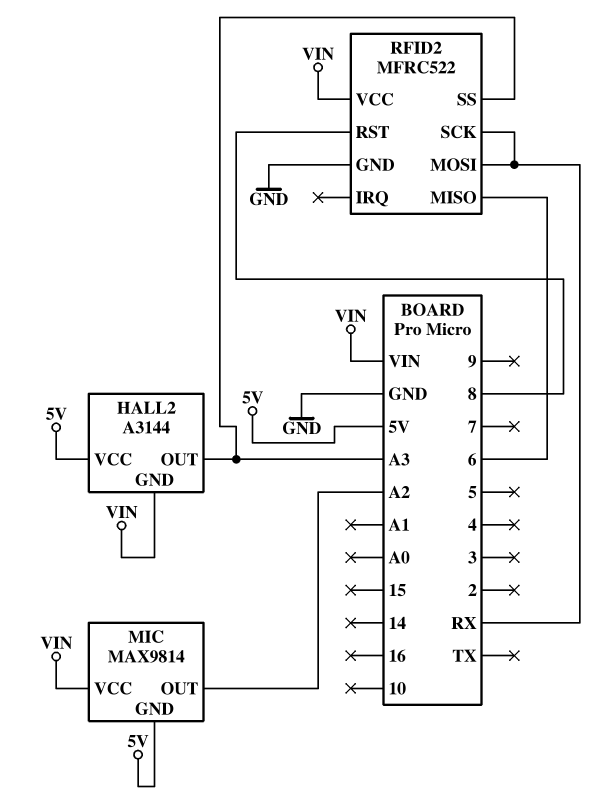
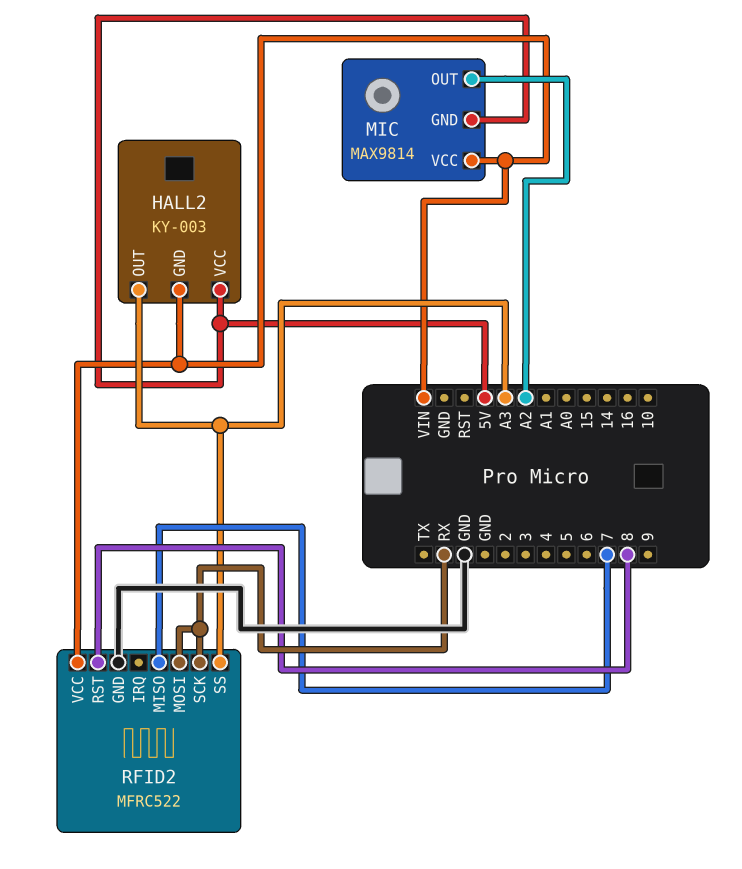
HALL2: A3144 -> KY-003
RFID2 pin MISO: 6 -> 7

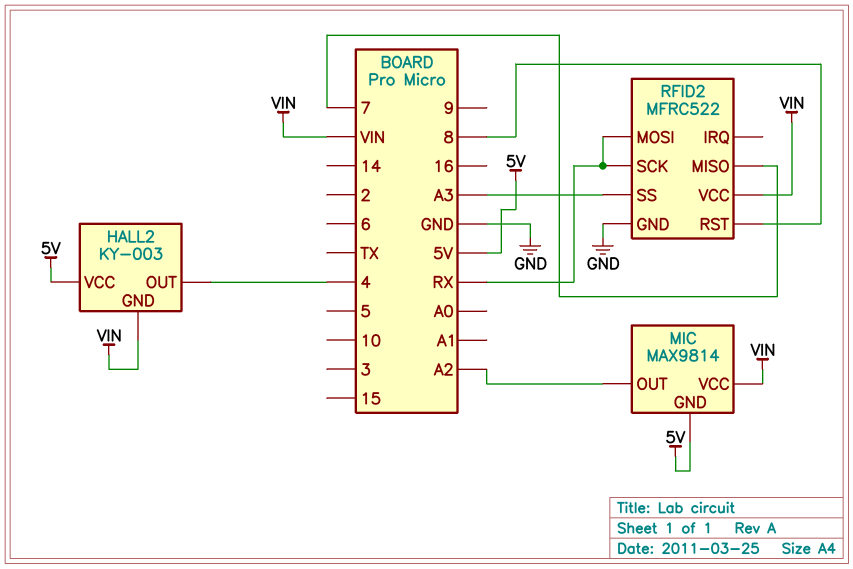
HALL2 pin OUT: A3 -> 4

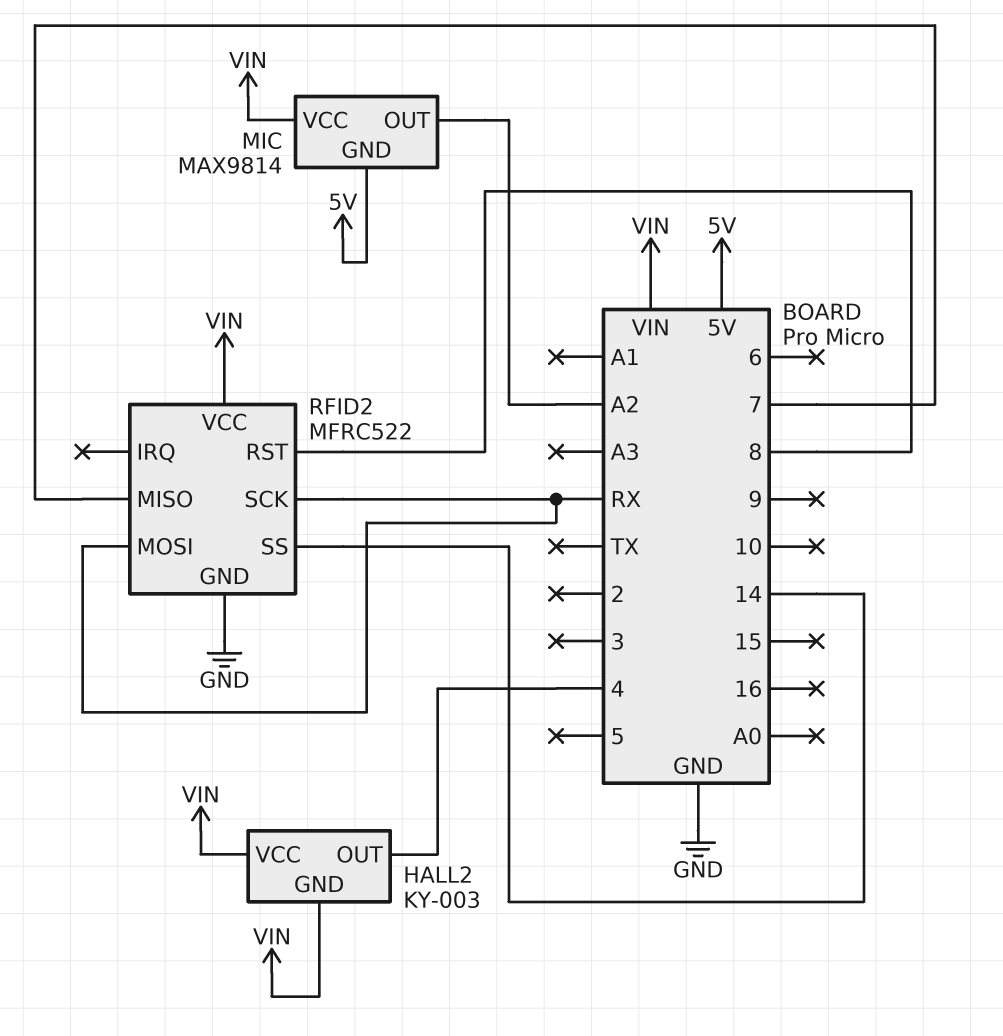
HALL2 pin VCC: 5V -> VIN
RFID2 pin SS: A3 -> 14

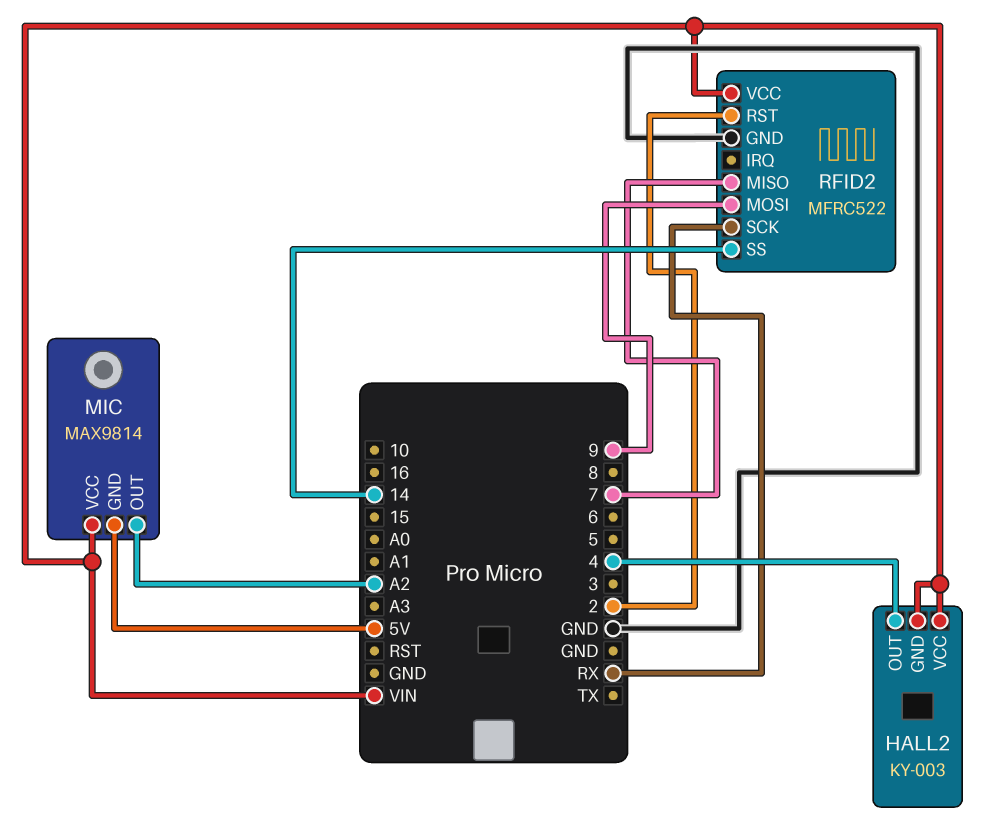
RFID2 pin MOSI: RX -> 9
RFID2 pin RST: 8 -> 2

